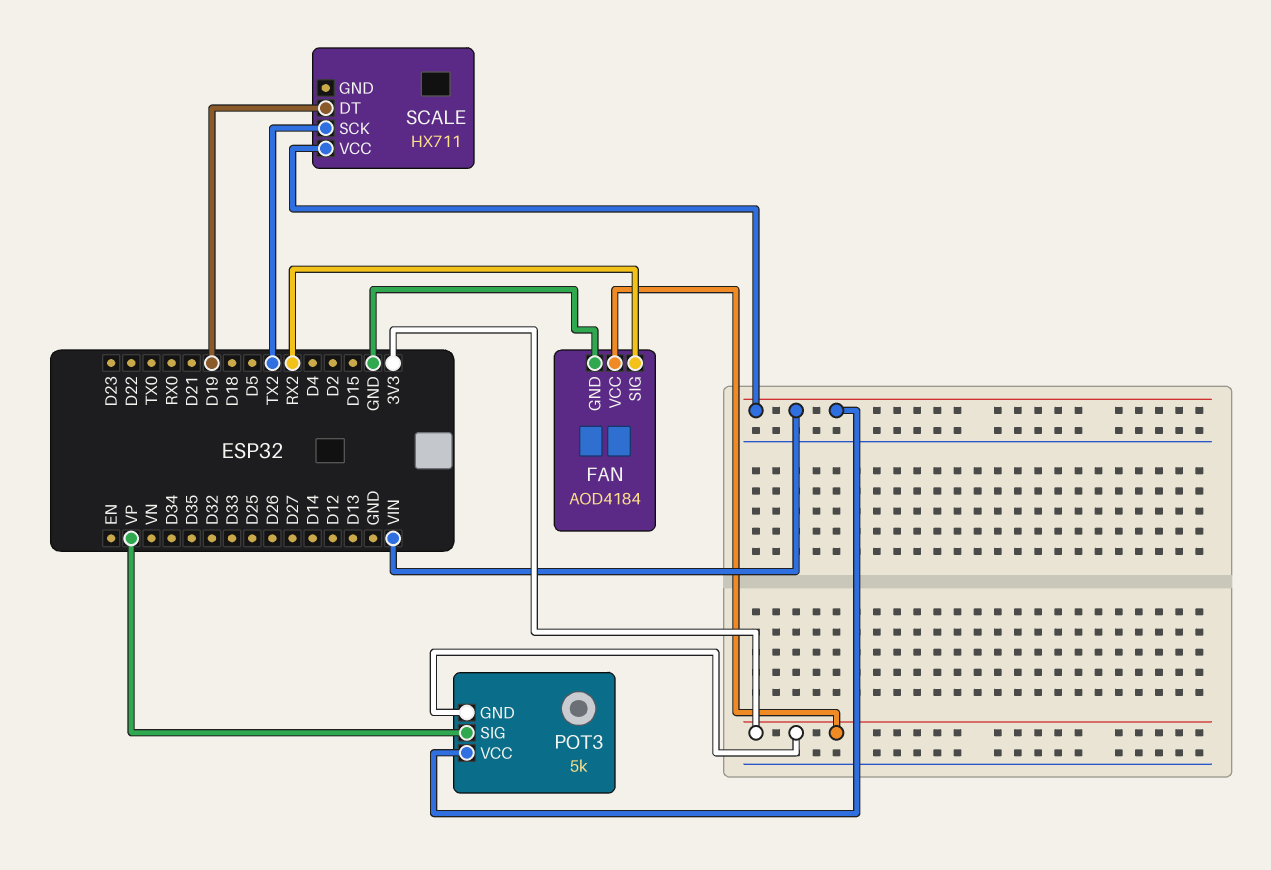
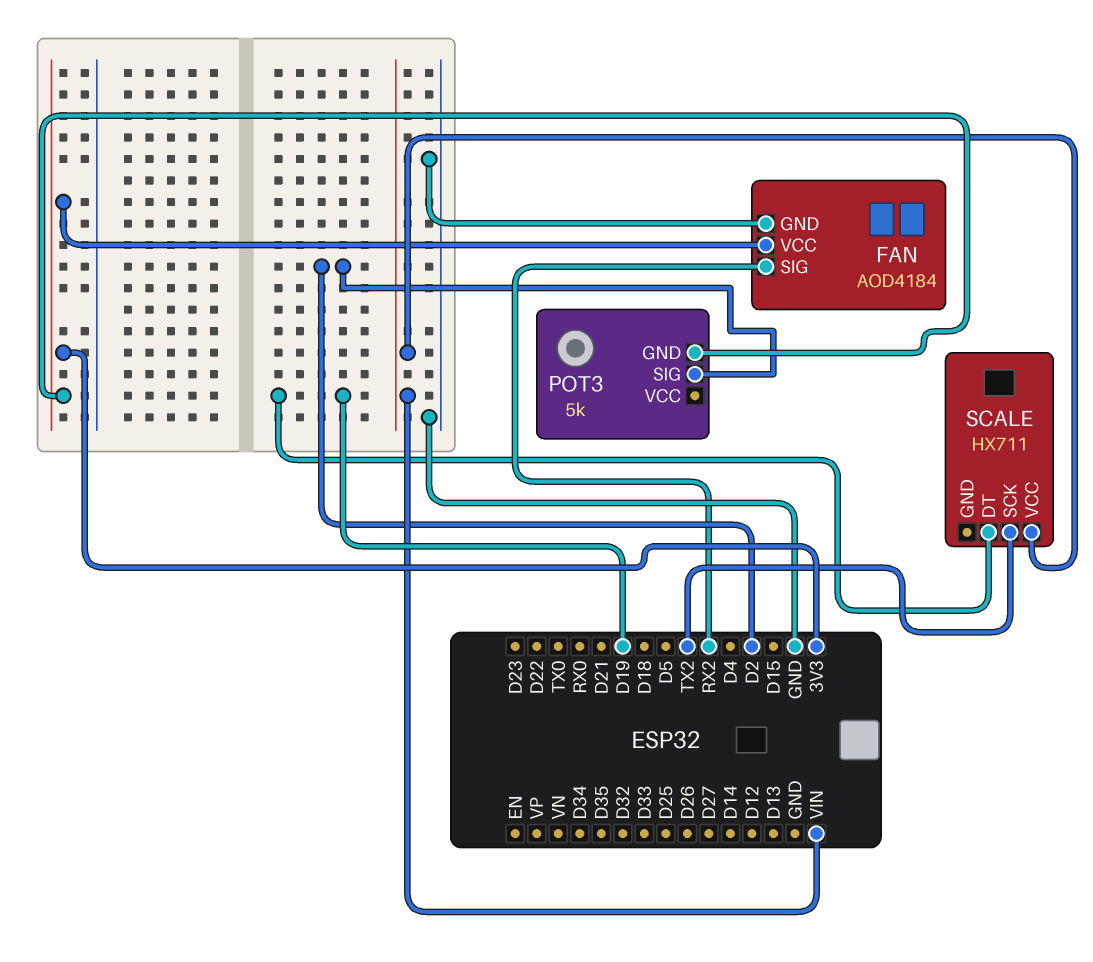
POT3 pin SIG: VP -> D2
POT3 pin VCC: VIN -> none

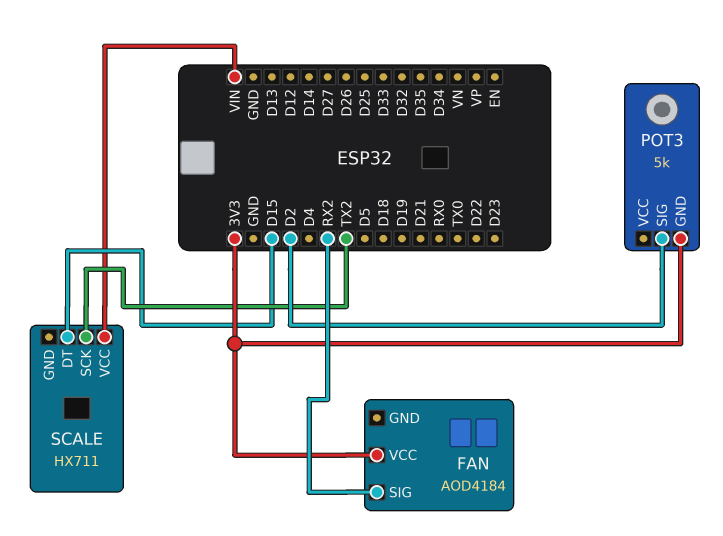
FAN pin GND: GND -> none
SCALE pin DT: D19 -> D15

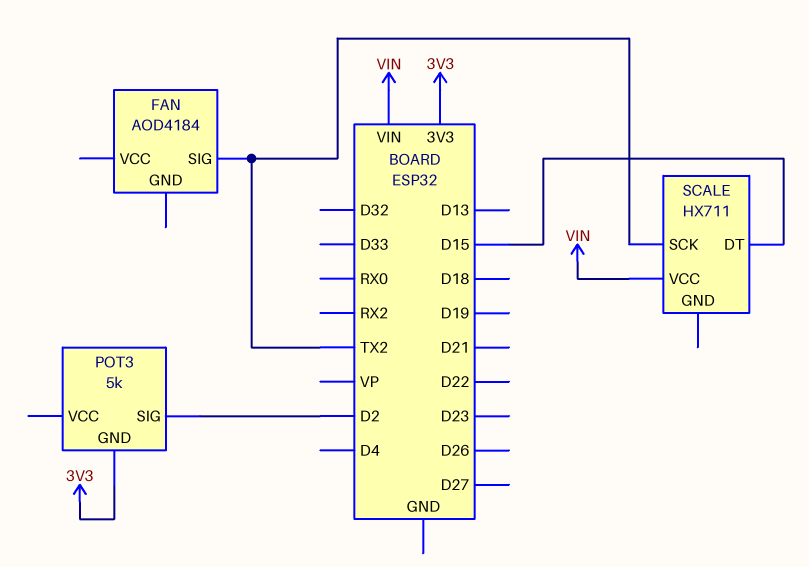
FAN pin SIG: RX2 -> TX2
FAN pin VCC: 3V3 -> none

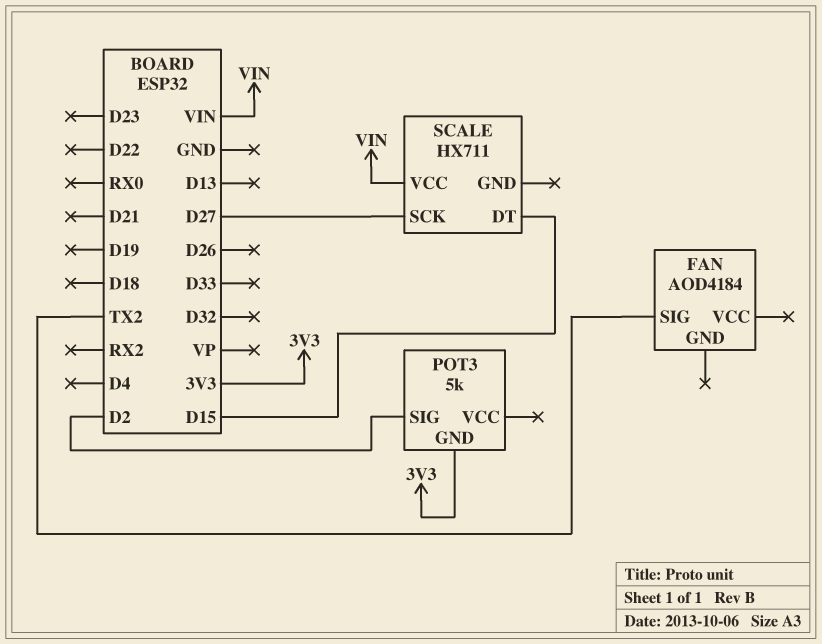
SCALE pin SCK: TX2 -> D27

